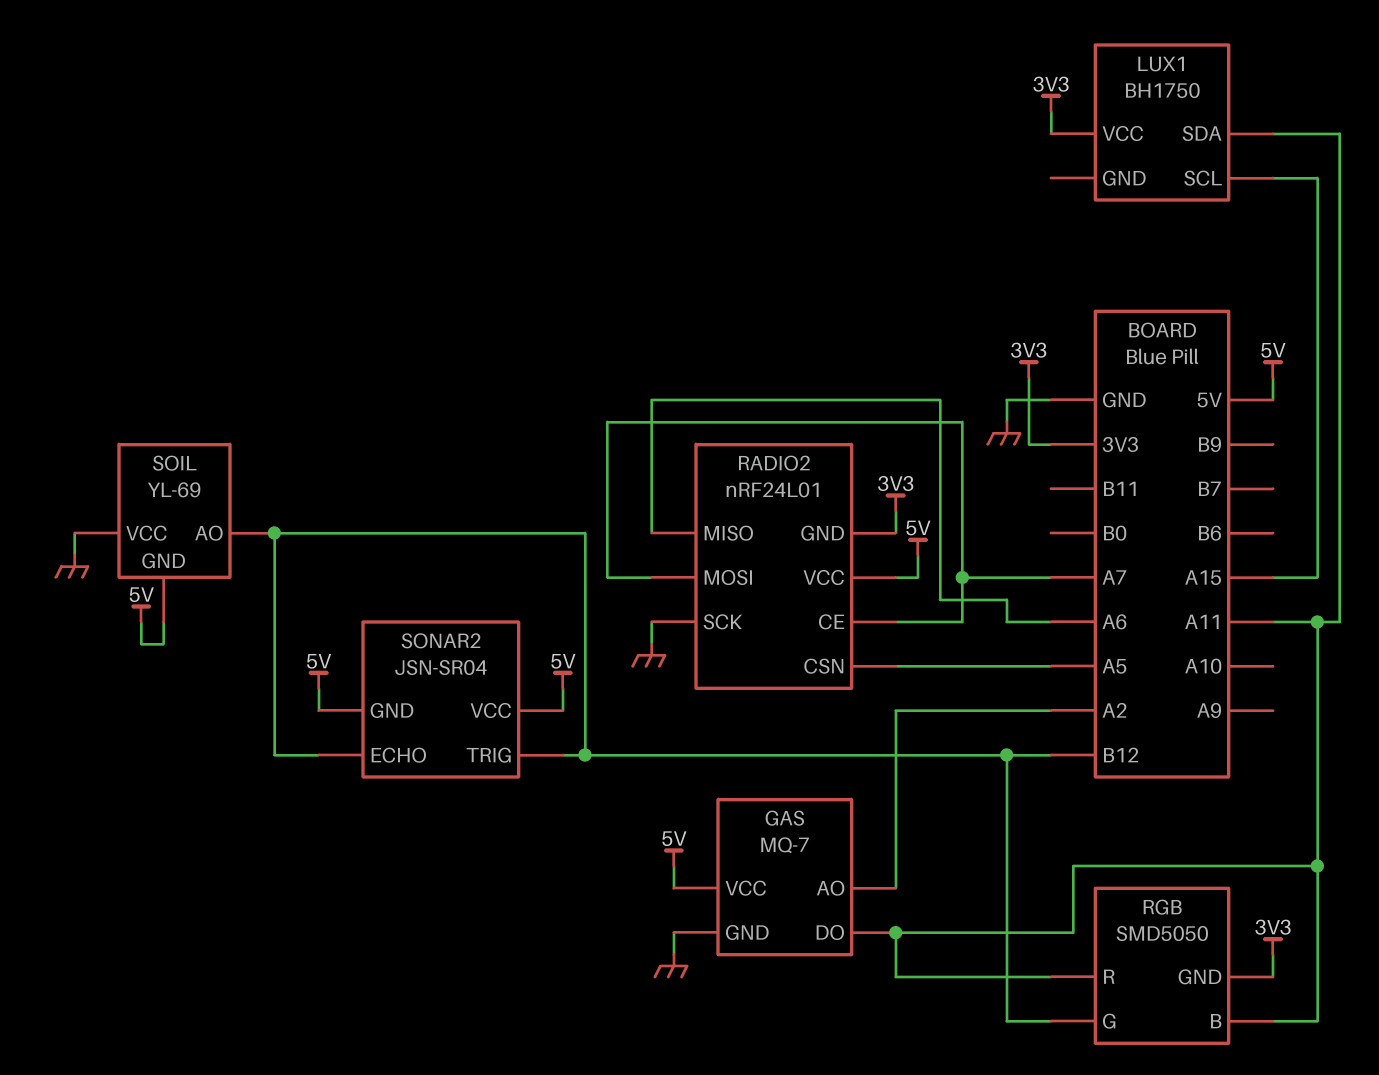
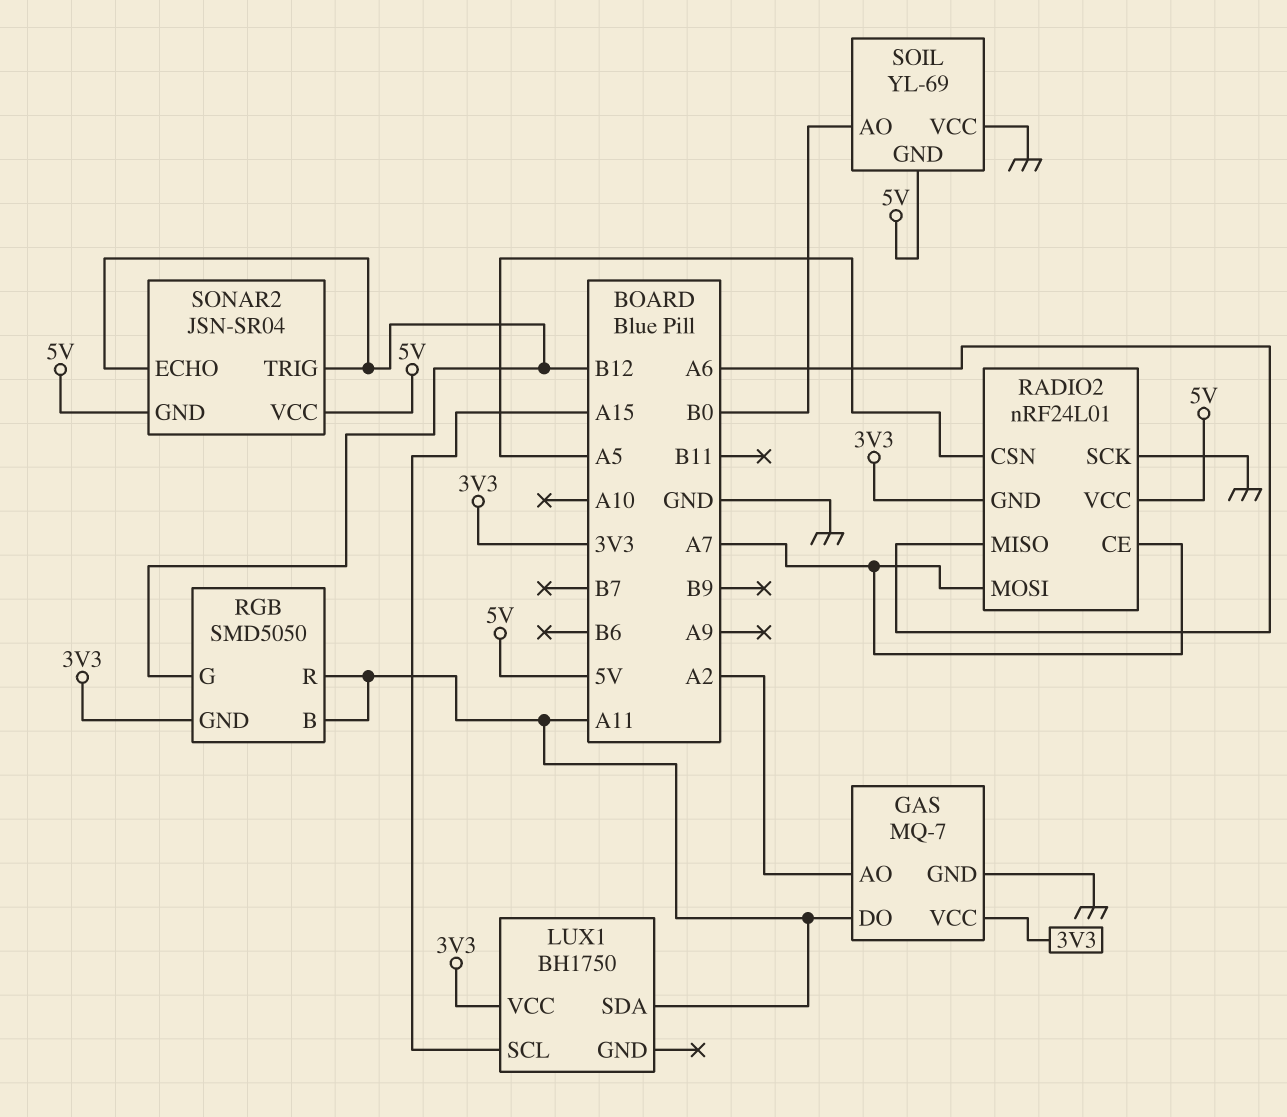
GAS pin VCC: 5V -> 3V3
SOIL pin AO: B12 -> B0

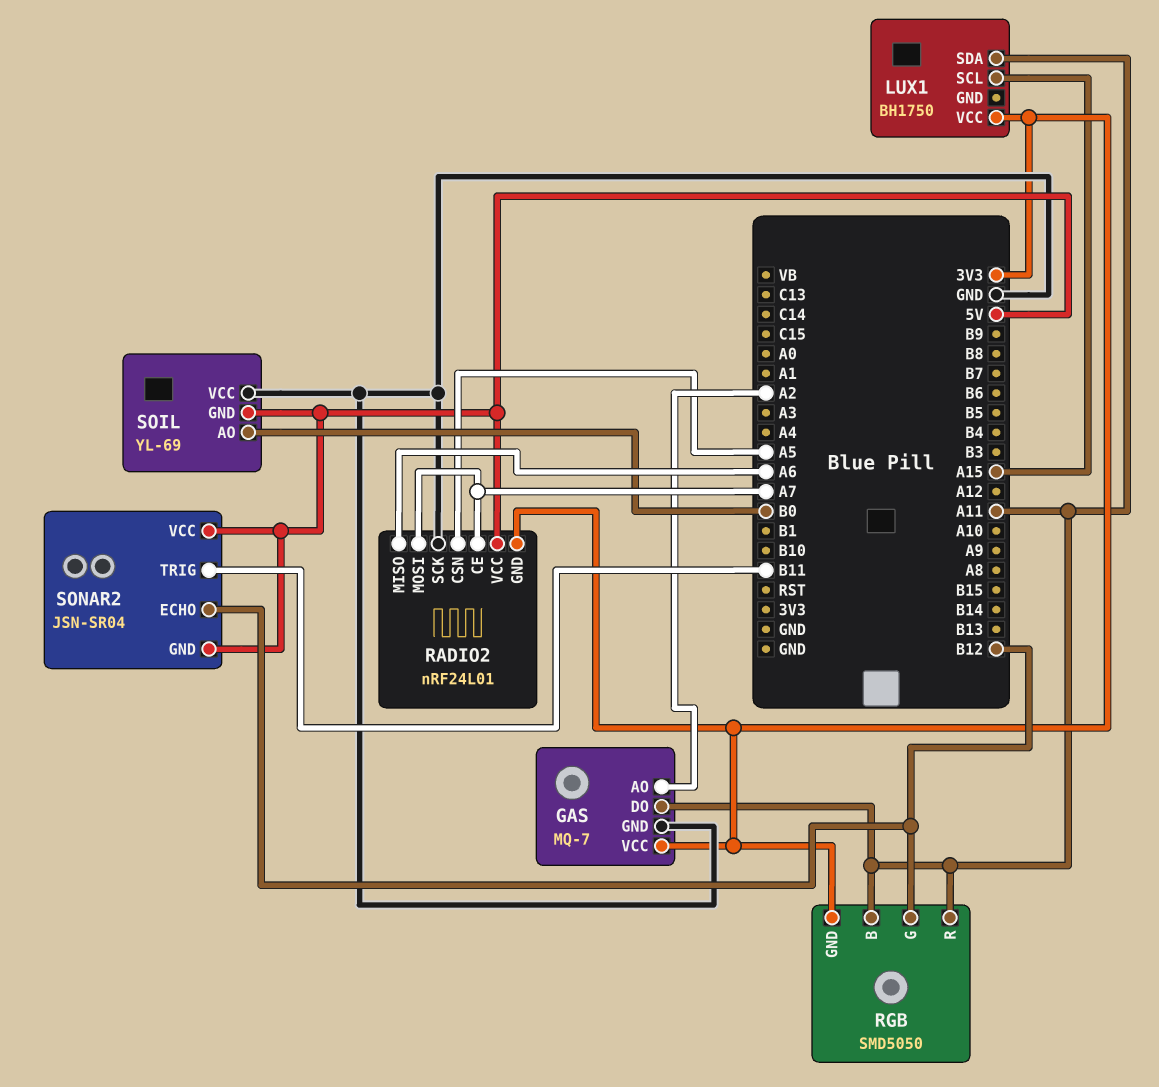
SONAR2 pin TRIG: B12 -> B11

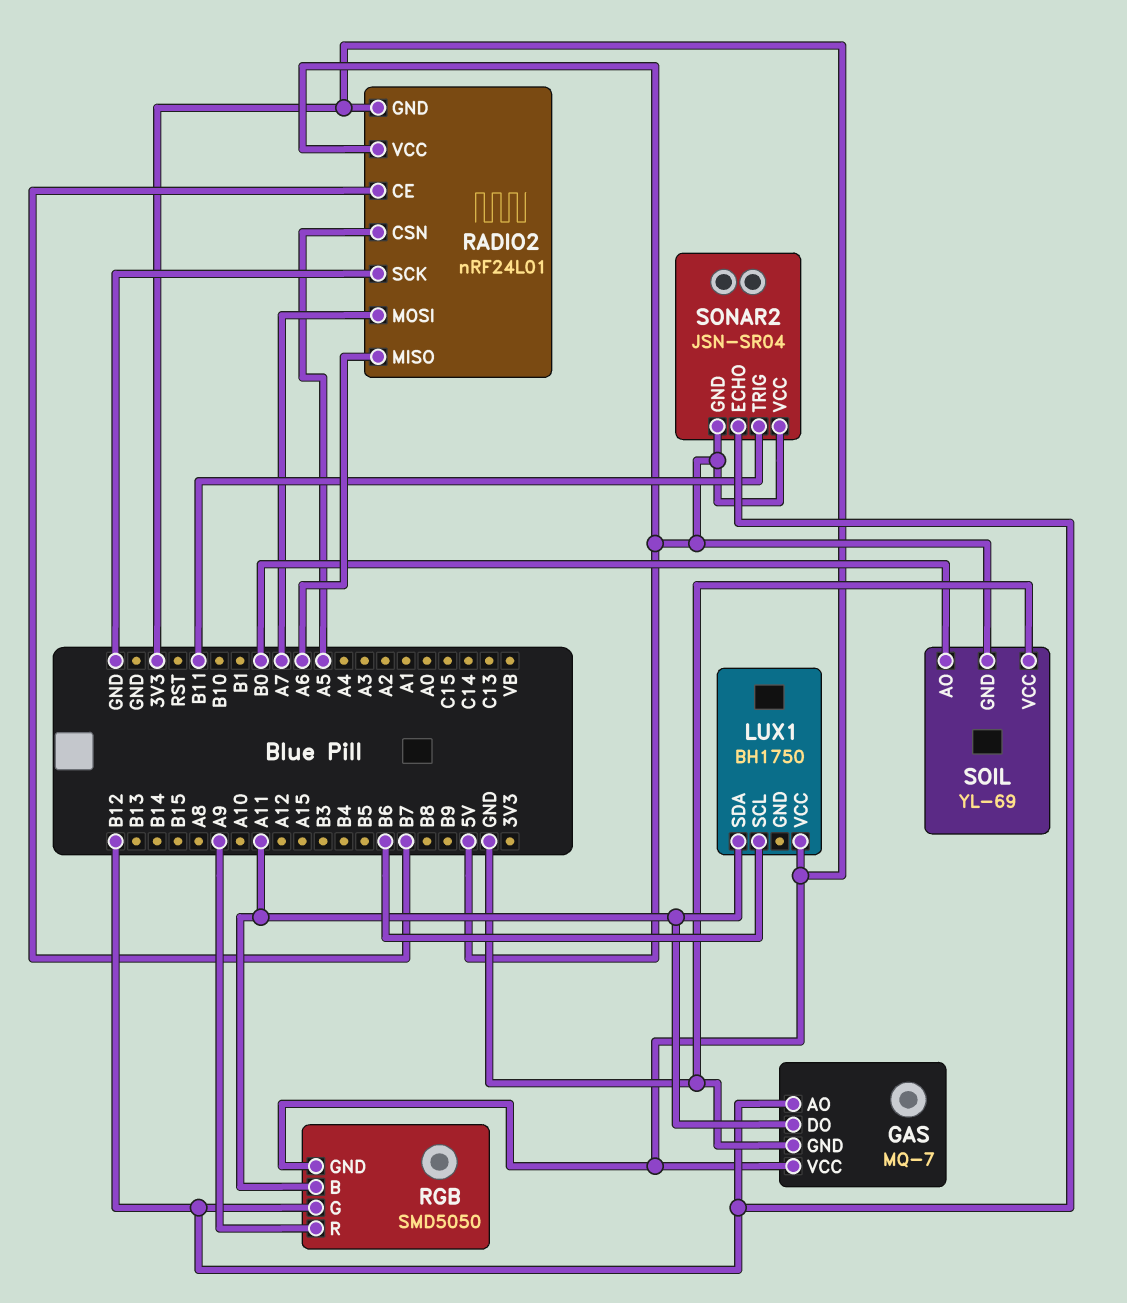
GAS pin AO: A2 -> B12
LUX1 pin SCL: A15 -> B6
RADIO2 pin CE: A7 -> B7
RGB pin R: A11 -> A9

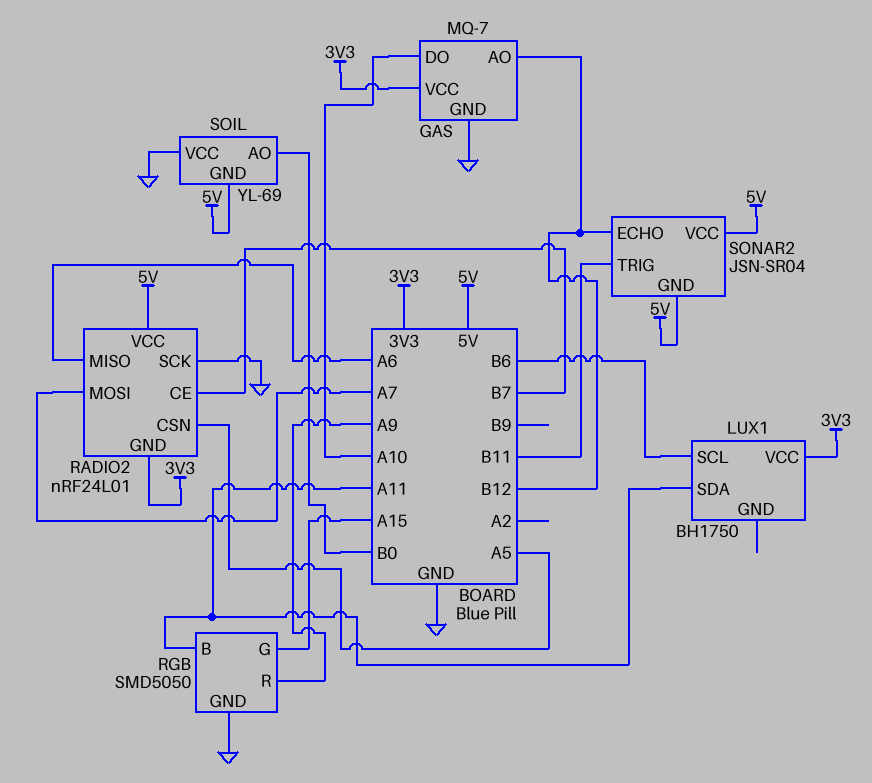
GAS pin DO: A11 -> A10
RGB pin G: B12 -> A15
RGB pin GND: 3V3 -> GND

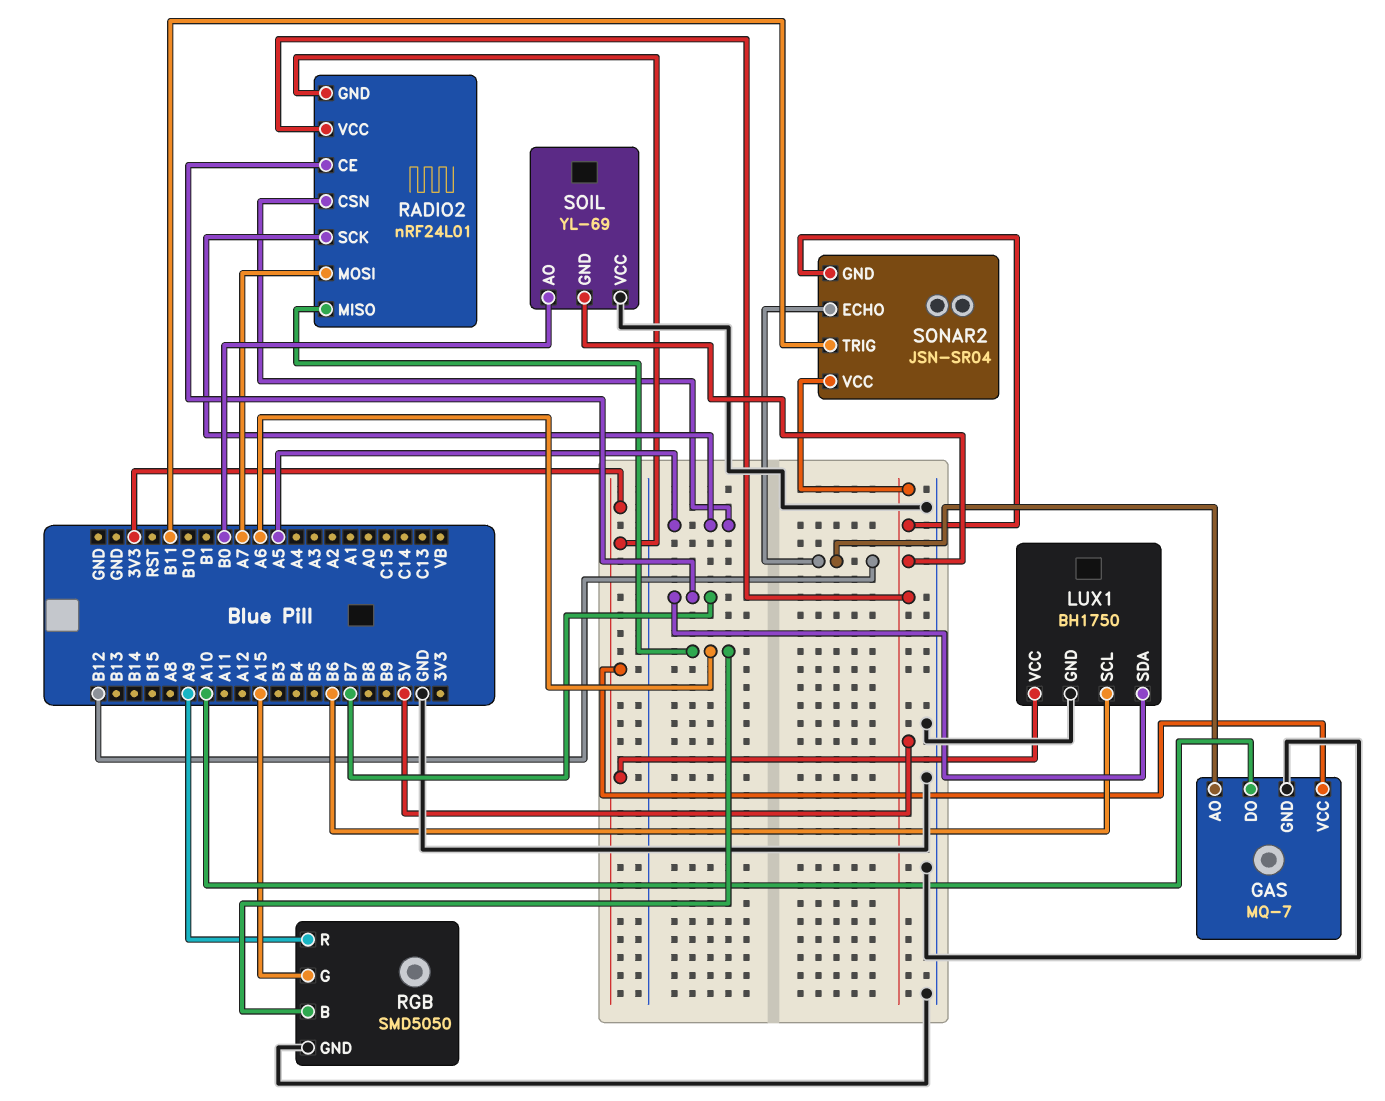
LUX1 pin GND: none -> GND
LUX1 pin SDA: A11 -> B7
RADIO2 pin SCK: GND -> A5
RGB pin B: A11 -> A6

